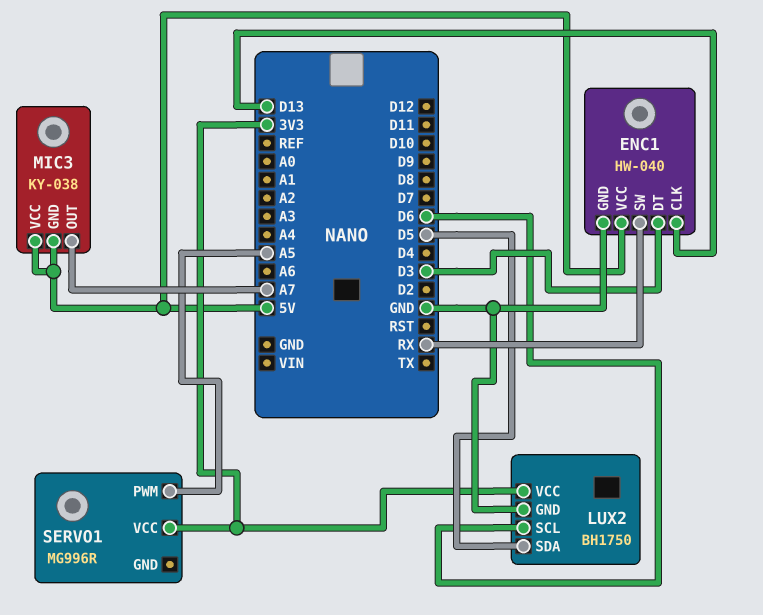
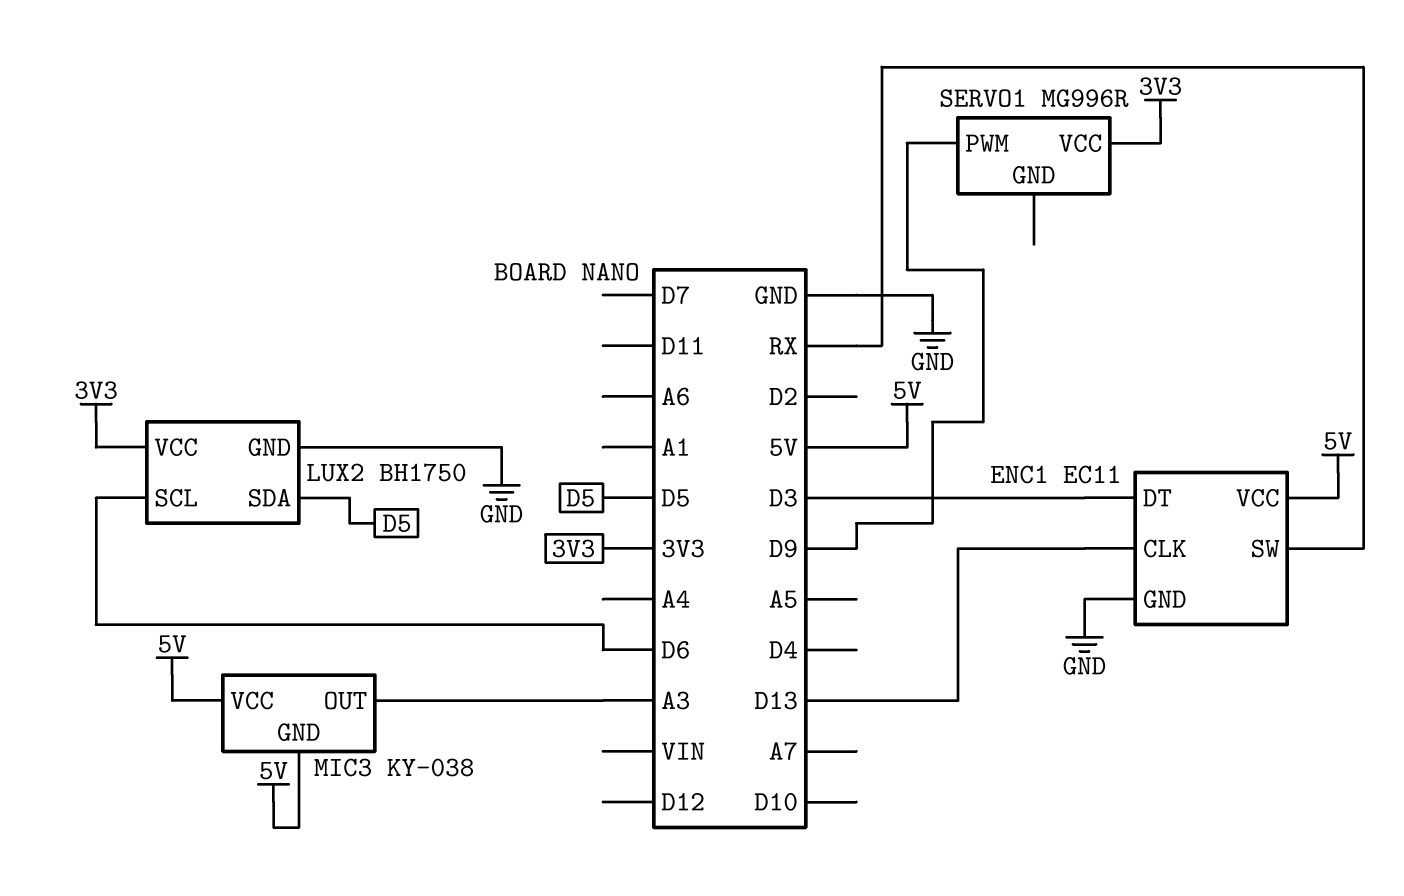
ENC1: HW-040 -> EC11
MIC3 pin OUT: A7 -> A3
SERVO1 pin PWM: A5 -> D9

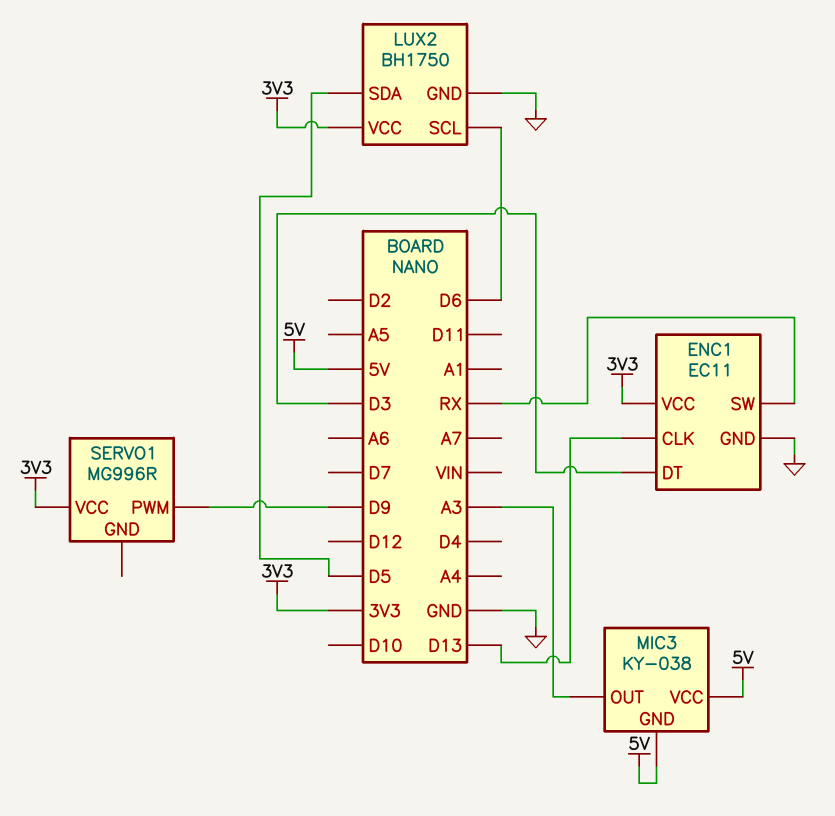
ENC1 pin VCC: 5V -> 3V3

